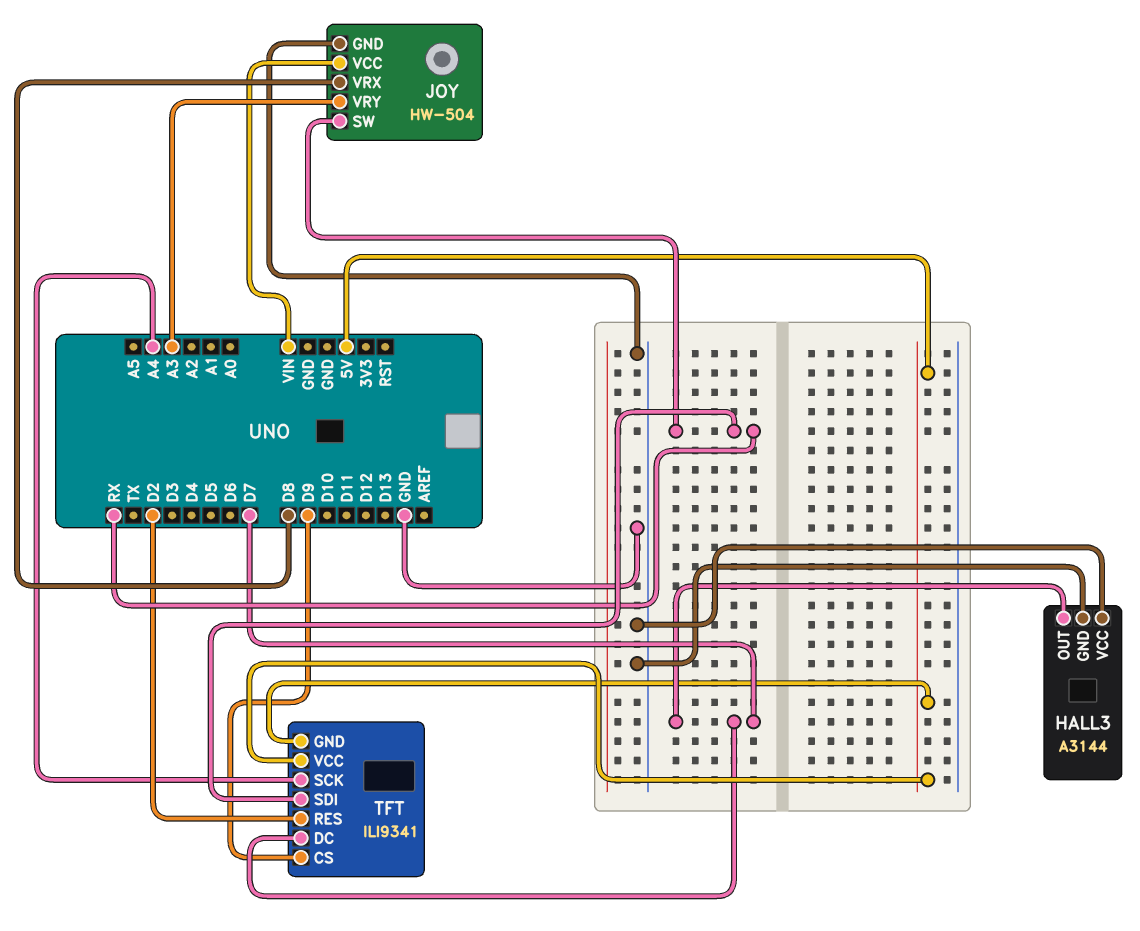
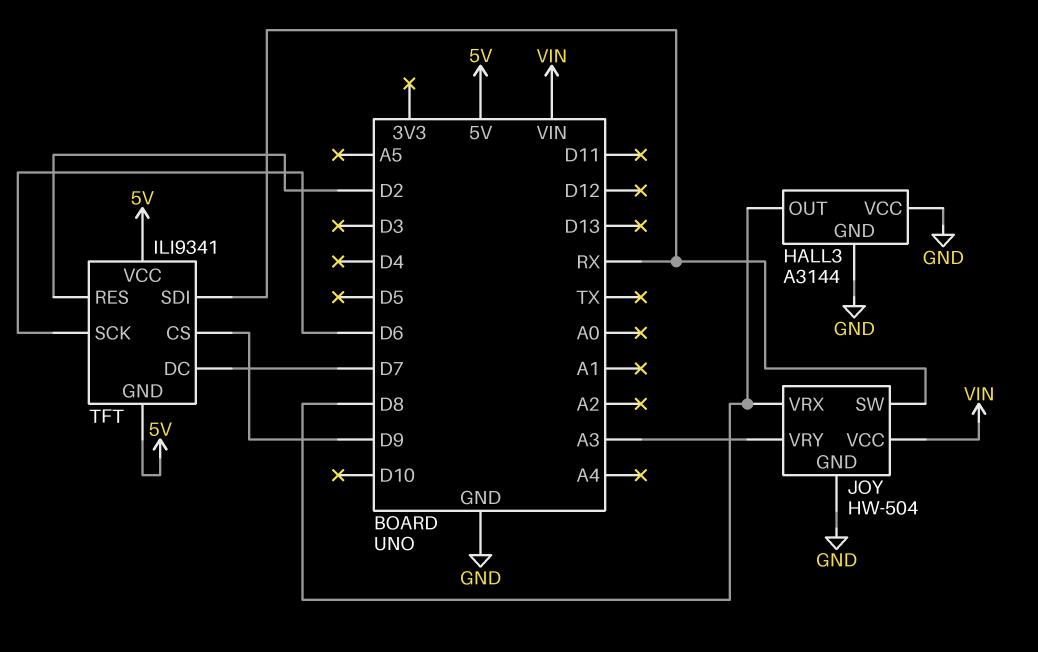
HALL3 pin OUT: D7 -> D8
TFT pin SCK: A4 -> D6

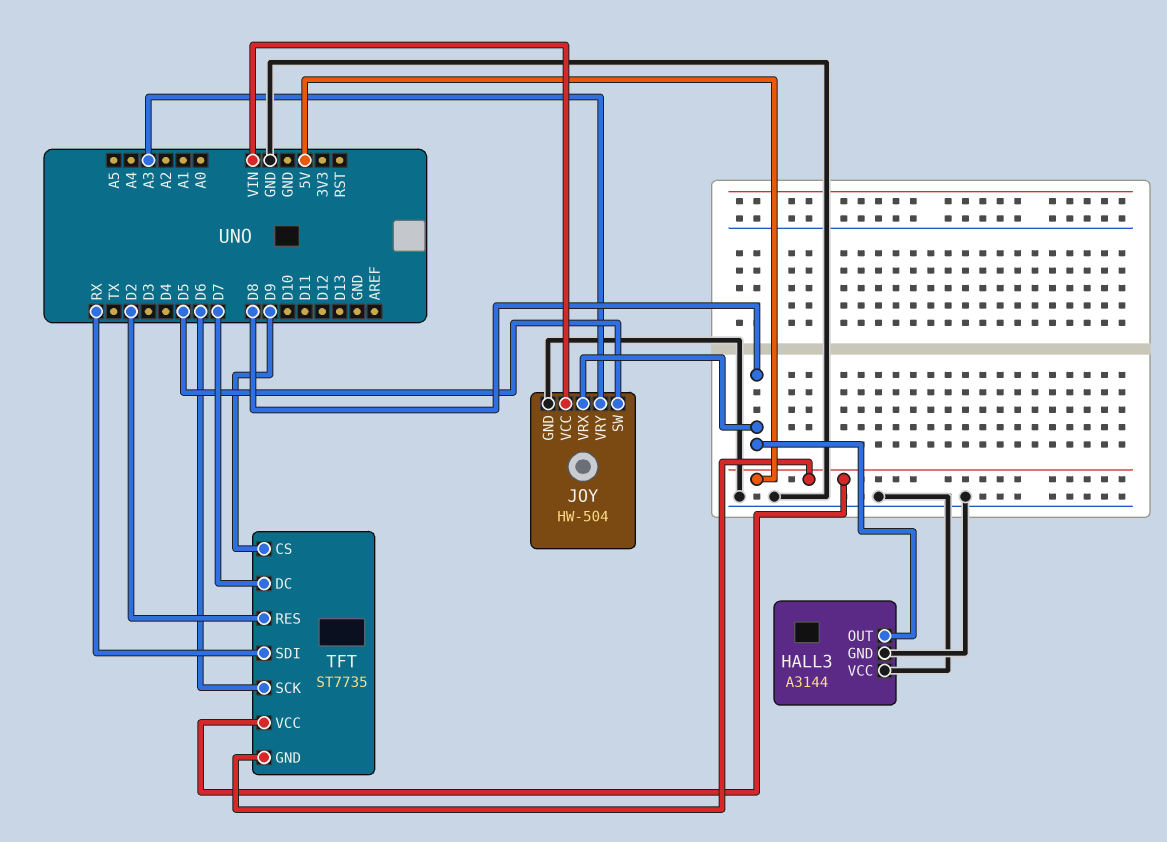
JOY pin SW: RX -> D5
TFT: ILI9341 -> ST7735

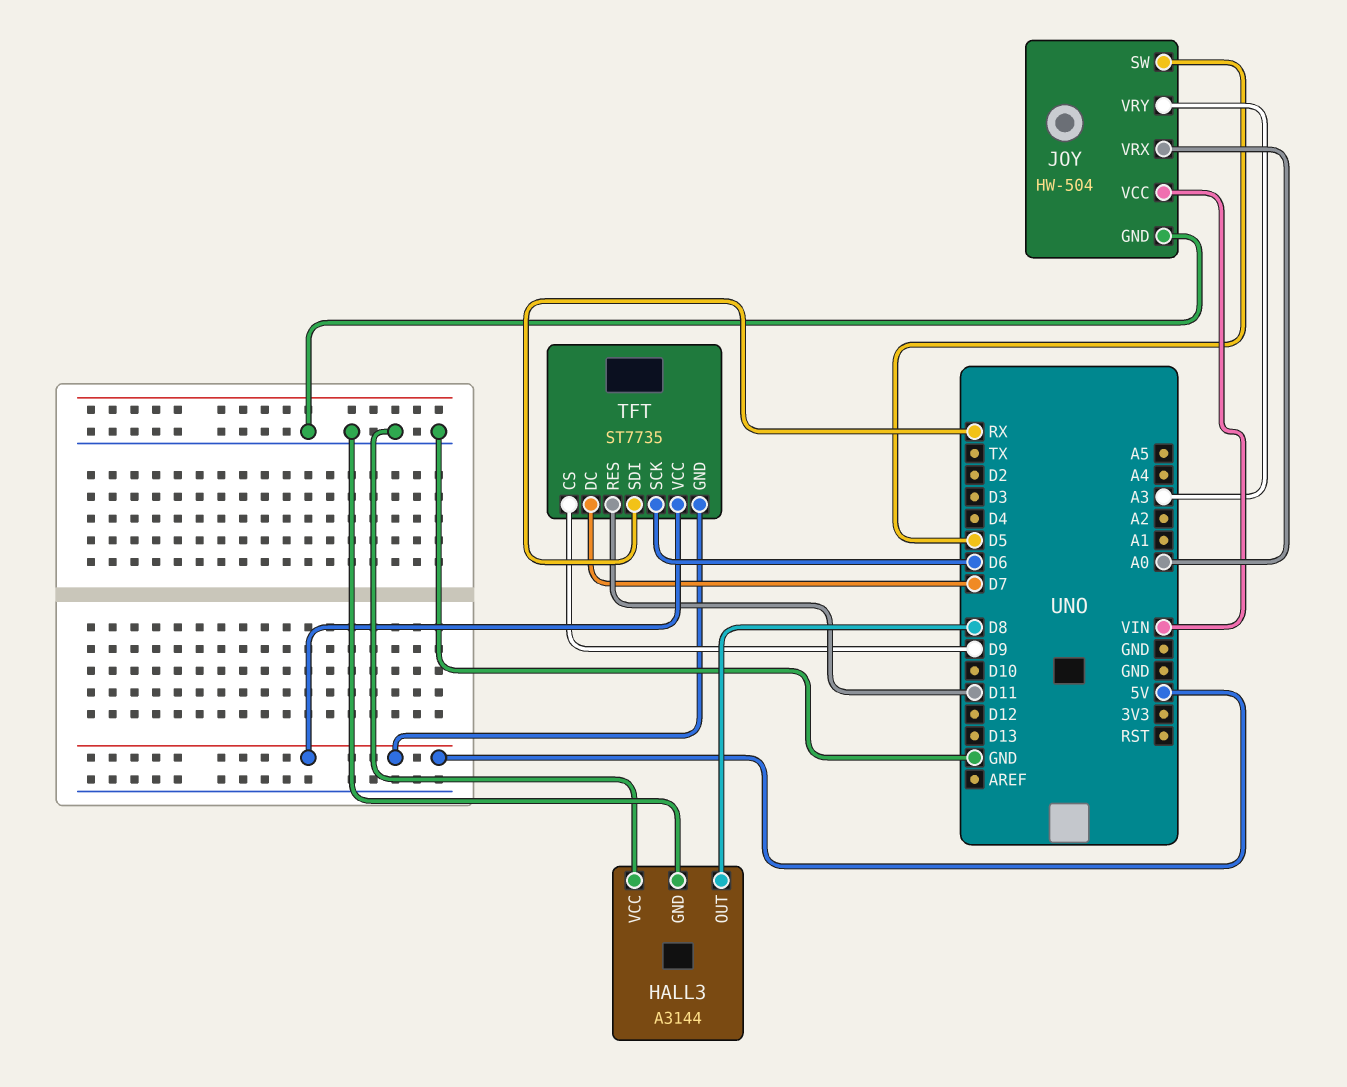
JOY pin VRX: D8 -> A0
TFT pin RES: D2 -> D11

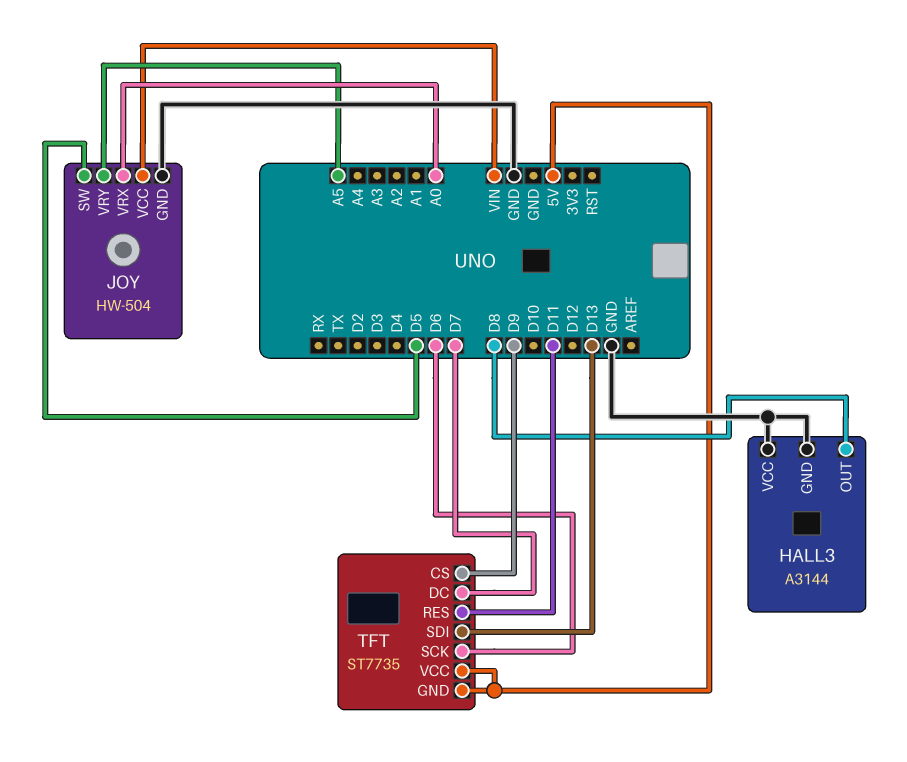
JOY pin VRY: A3 -> A5
TFT pin SDI: RX -> D13

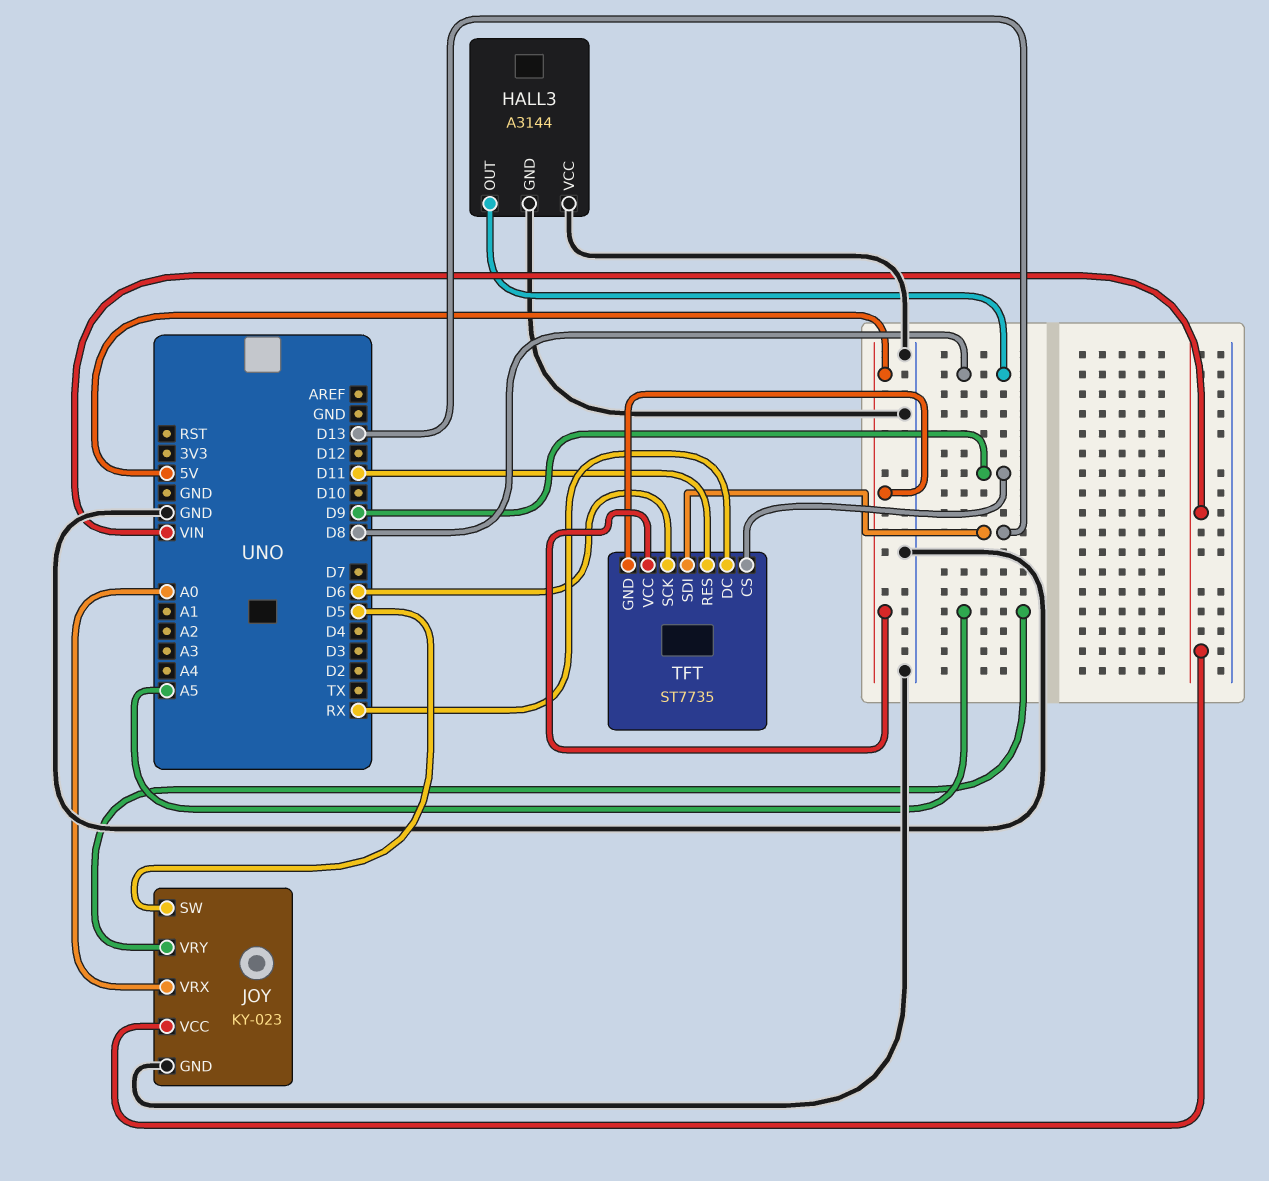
JOY: HW-504 -> KY-023
TFT pin DC: D7 -> RX

